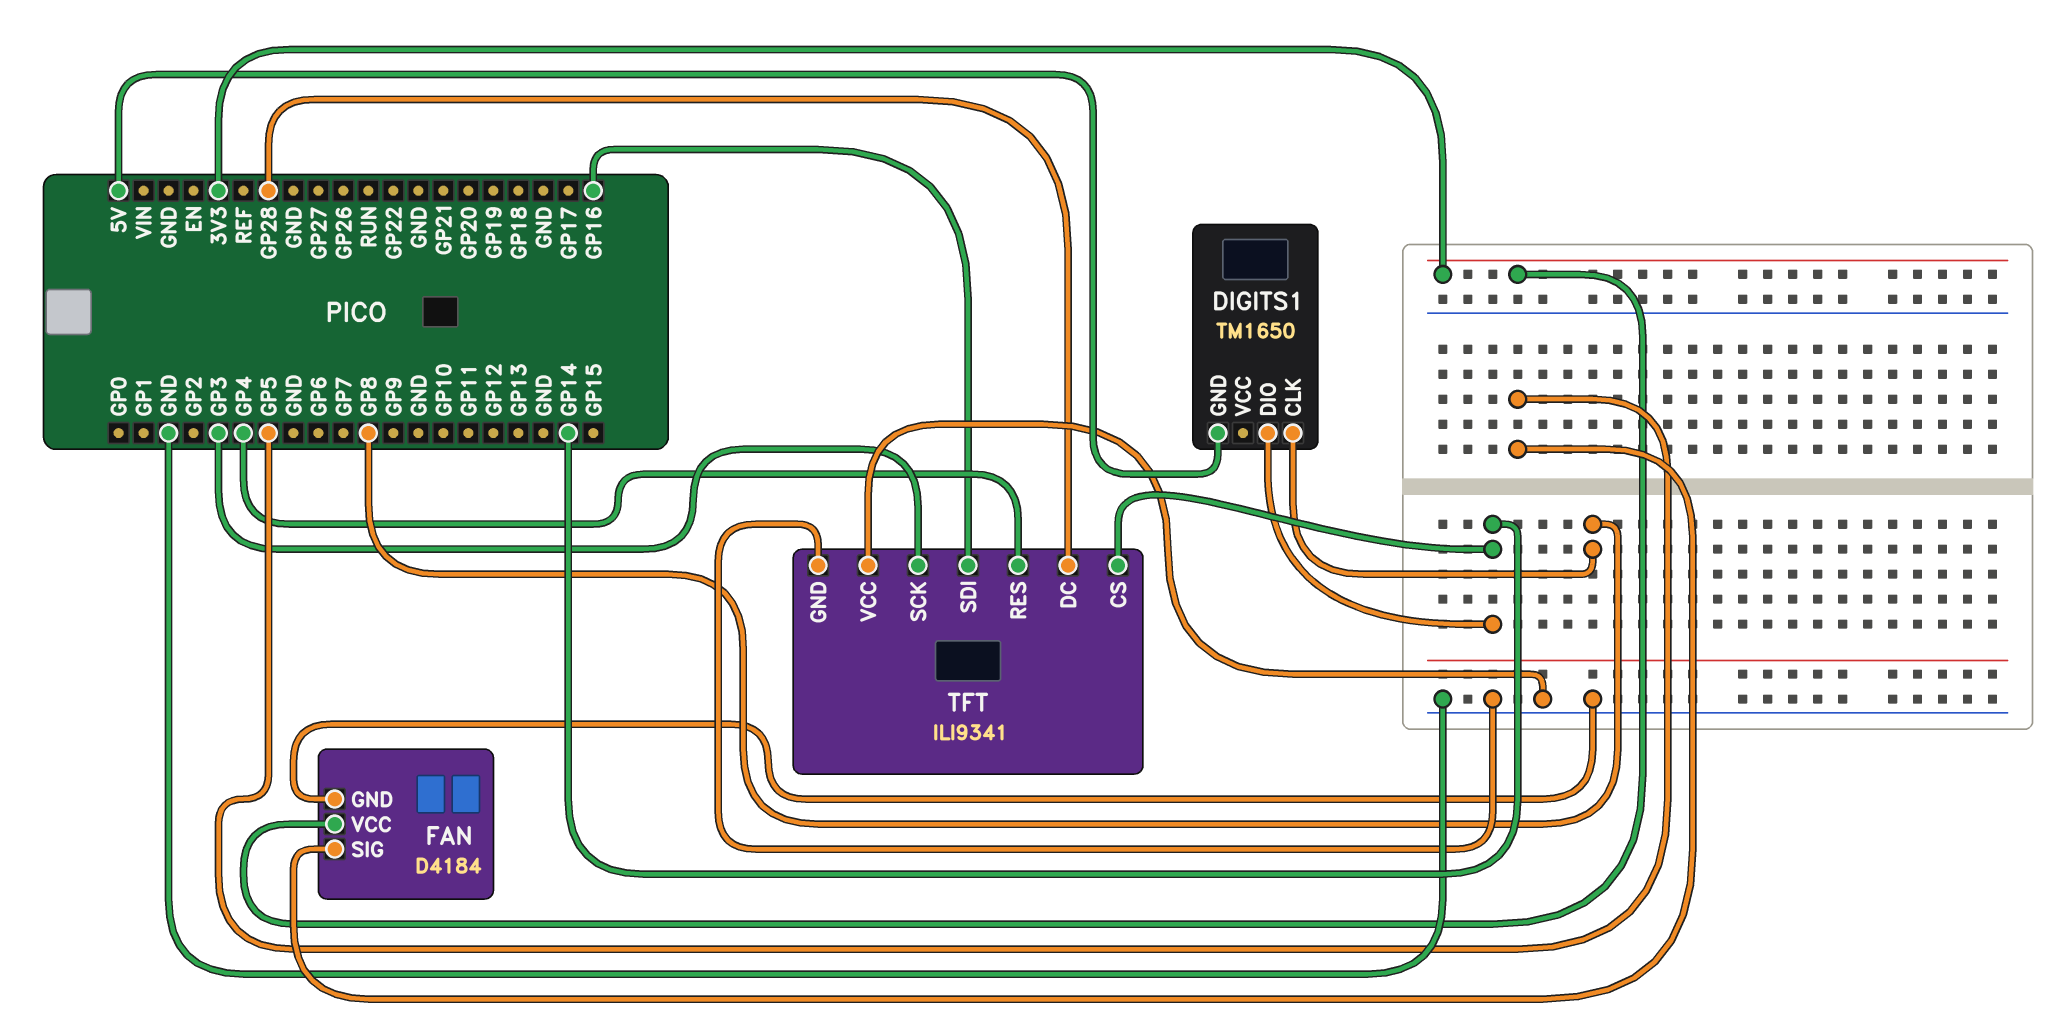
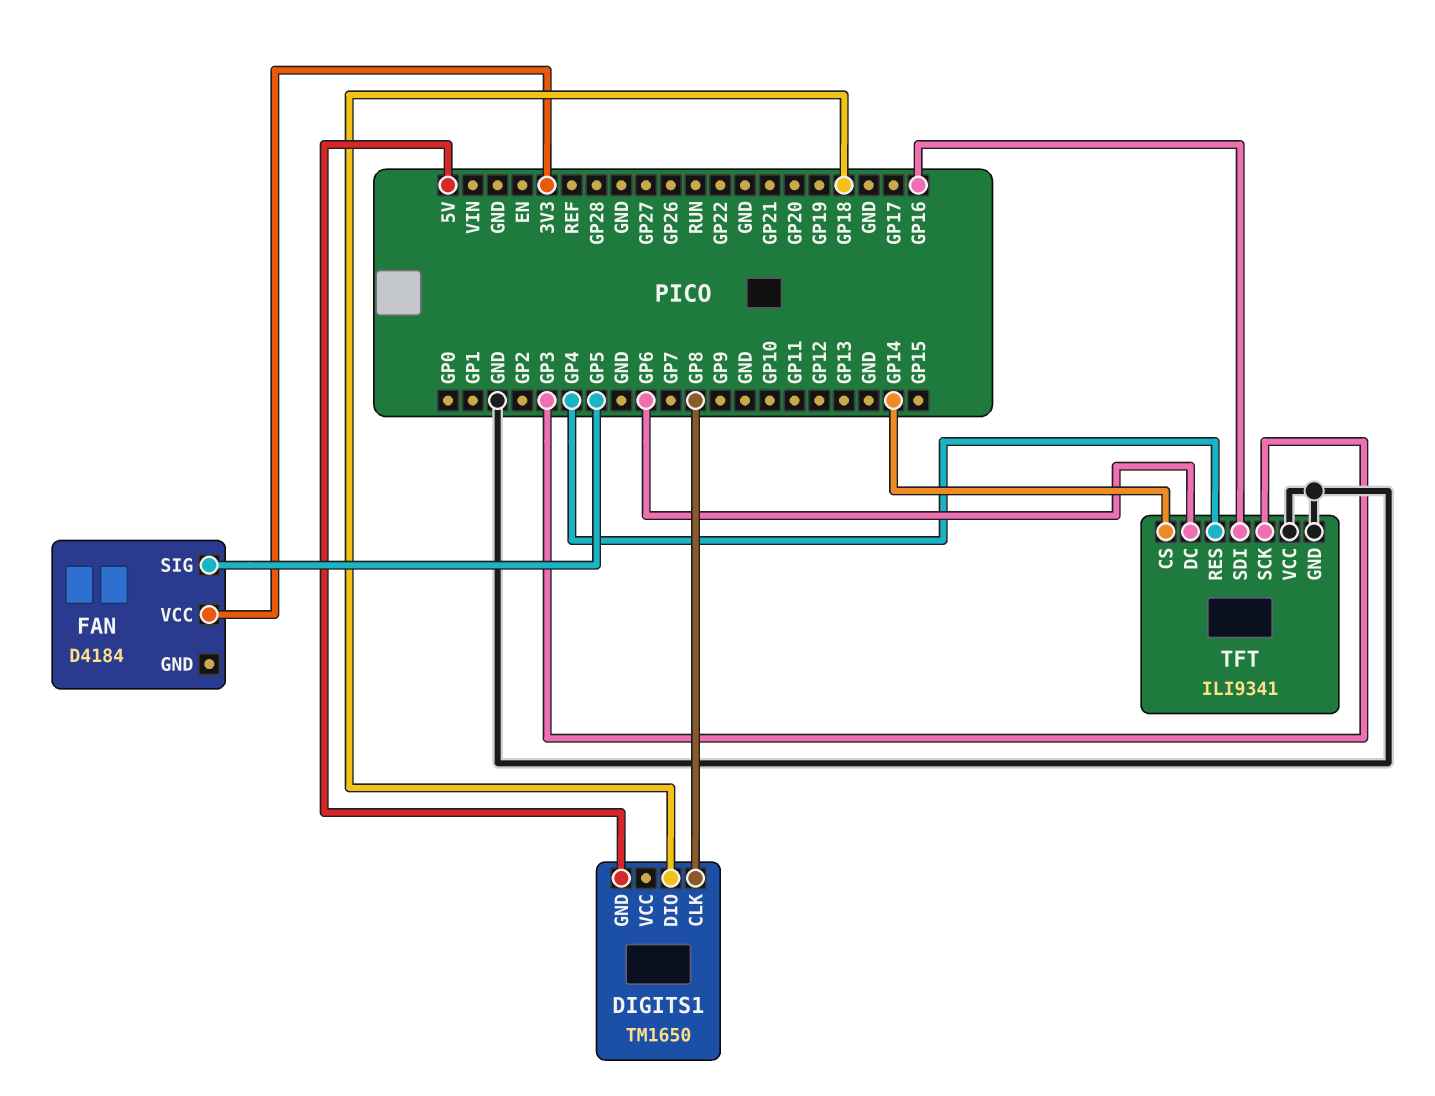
DIGITS1 pin DIO: GP14 -> GP18
FAN pin GND: GND -> none
TFT pin DC: GP28 -> GP6

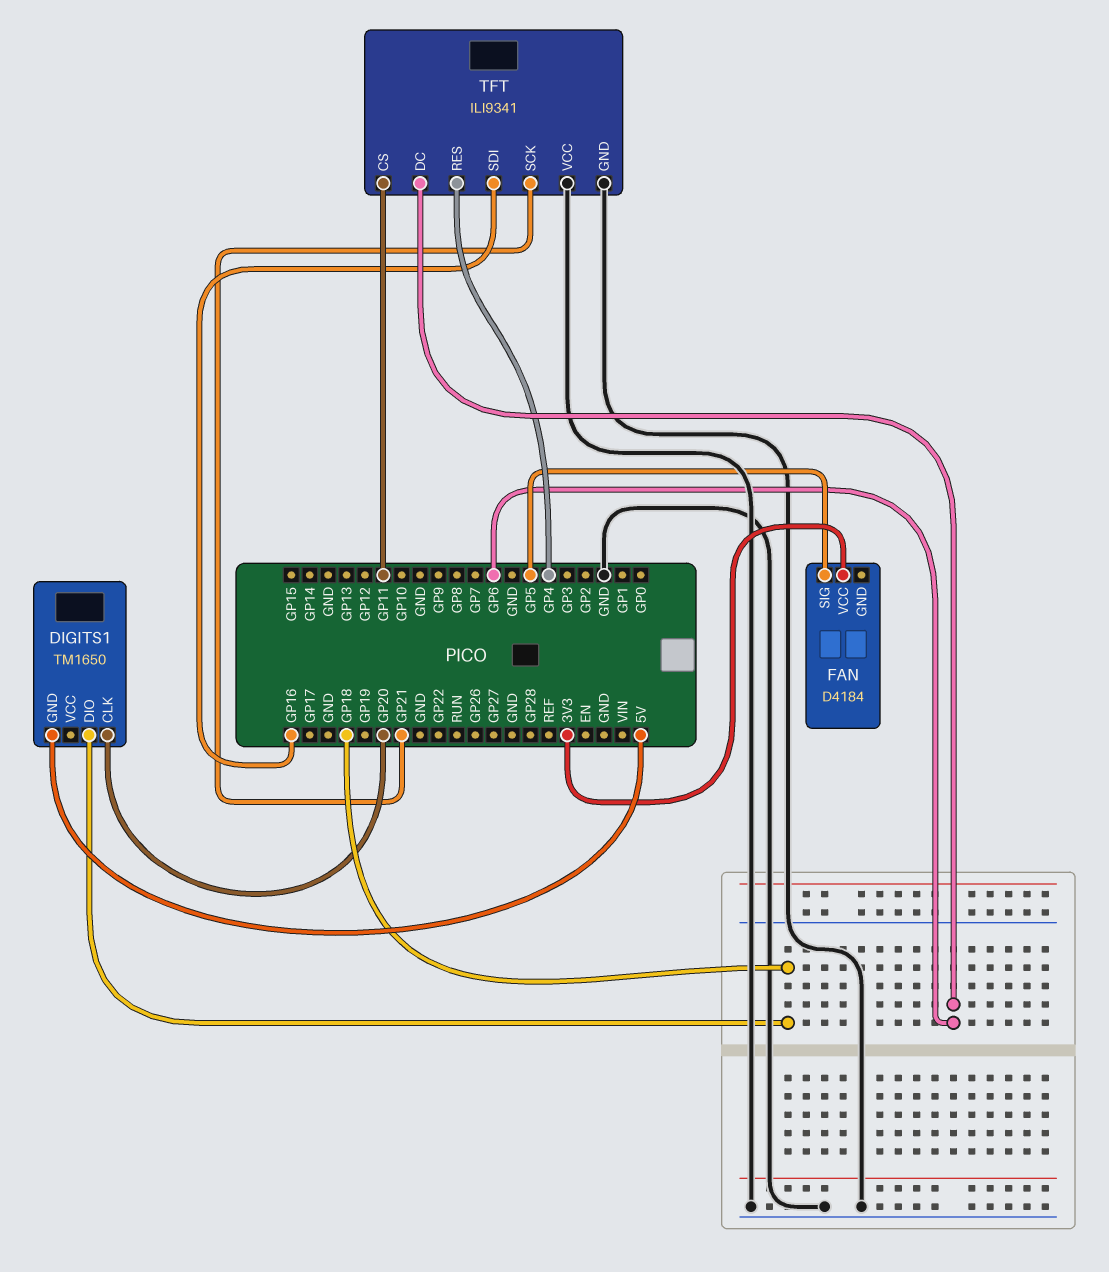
DIGITS1 pin CLK: GP8 -> GP20
TFT pin CS: GP14 -> GP11
TFT pin SCK: GP3 -> GP21

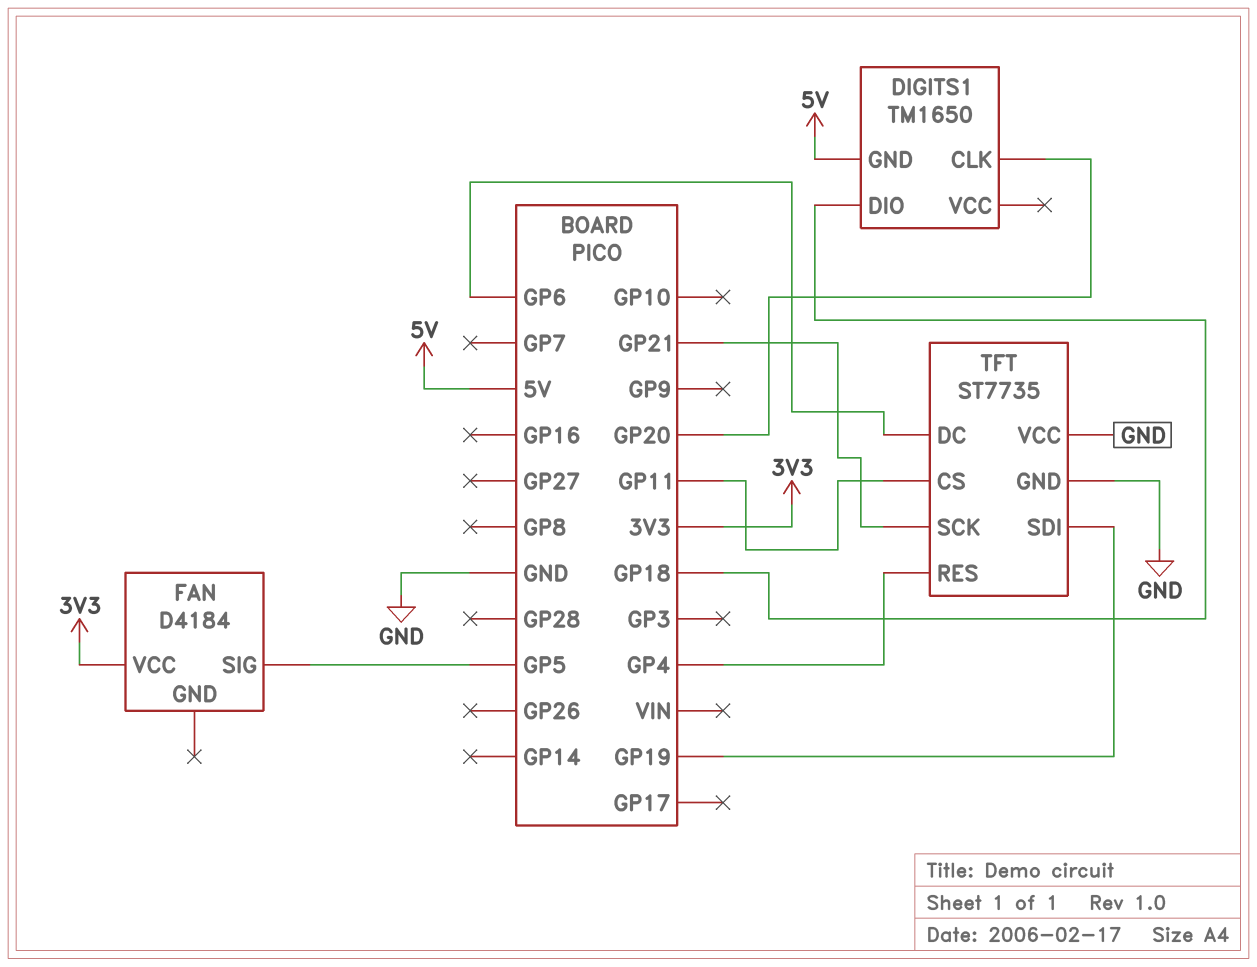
TFT: ILI9341 -> ST7735
TFT pin SDI: GP16 -> GP19

